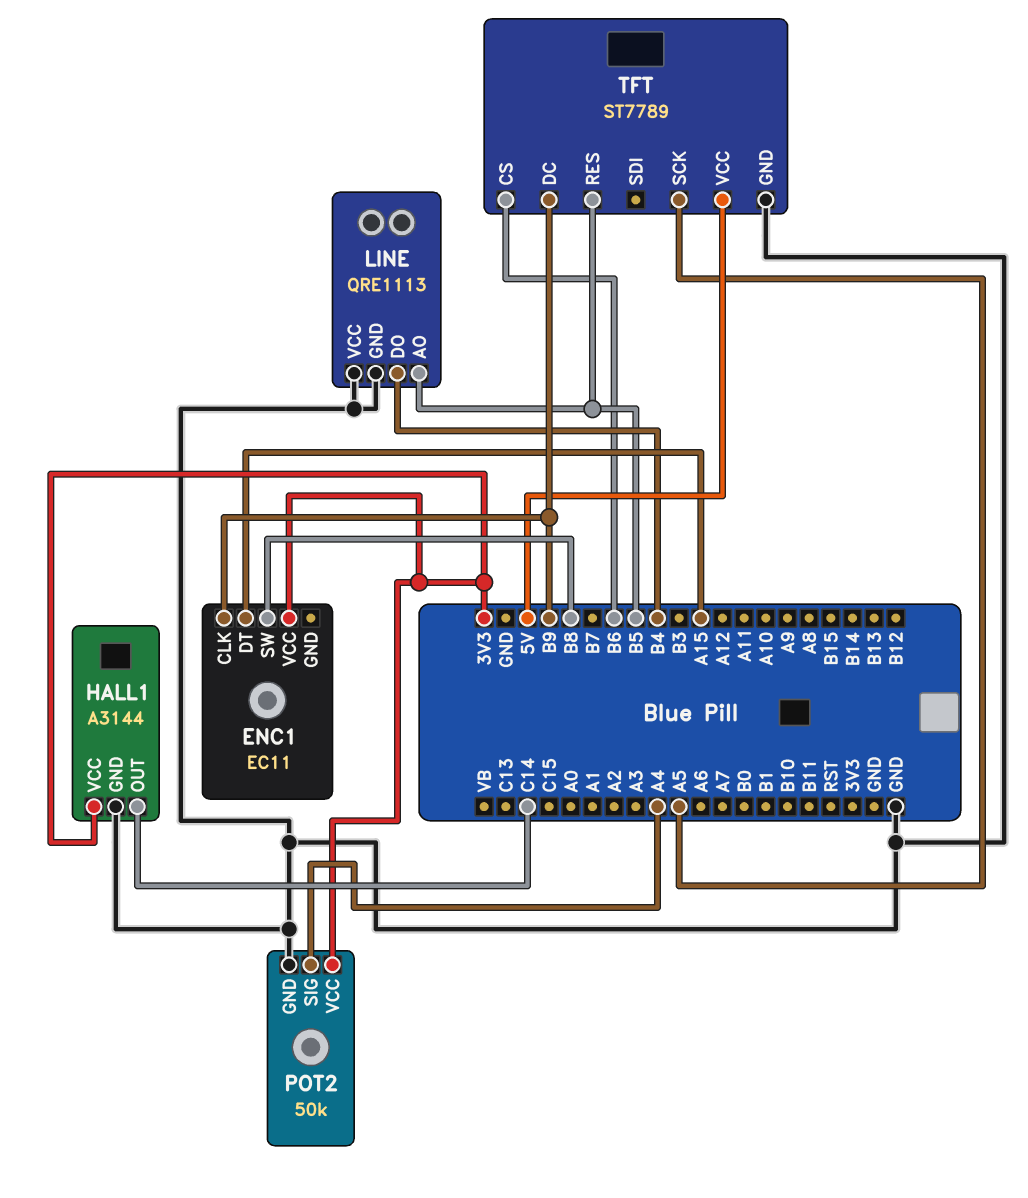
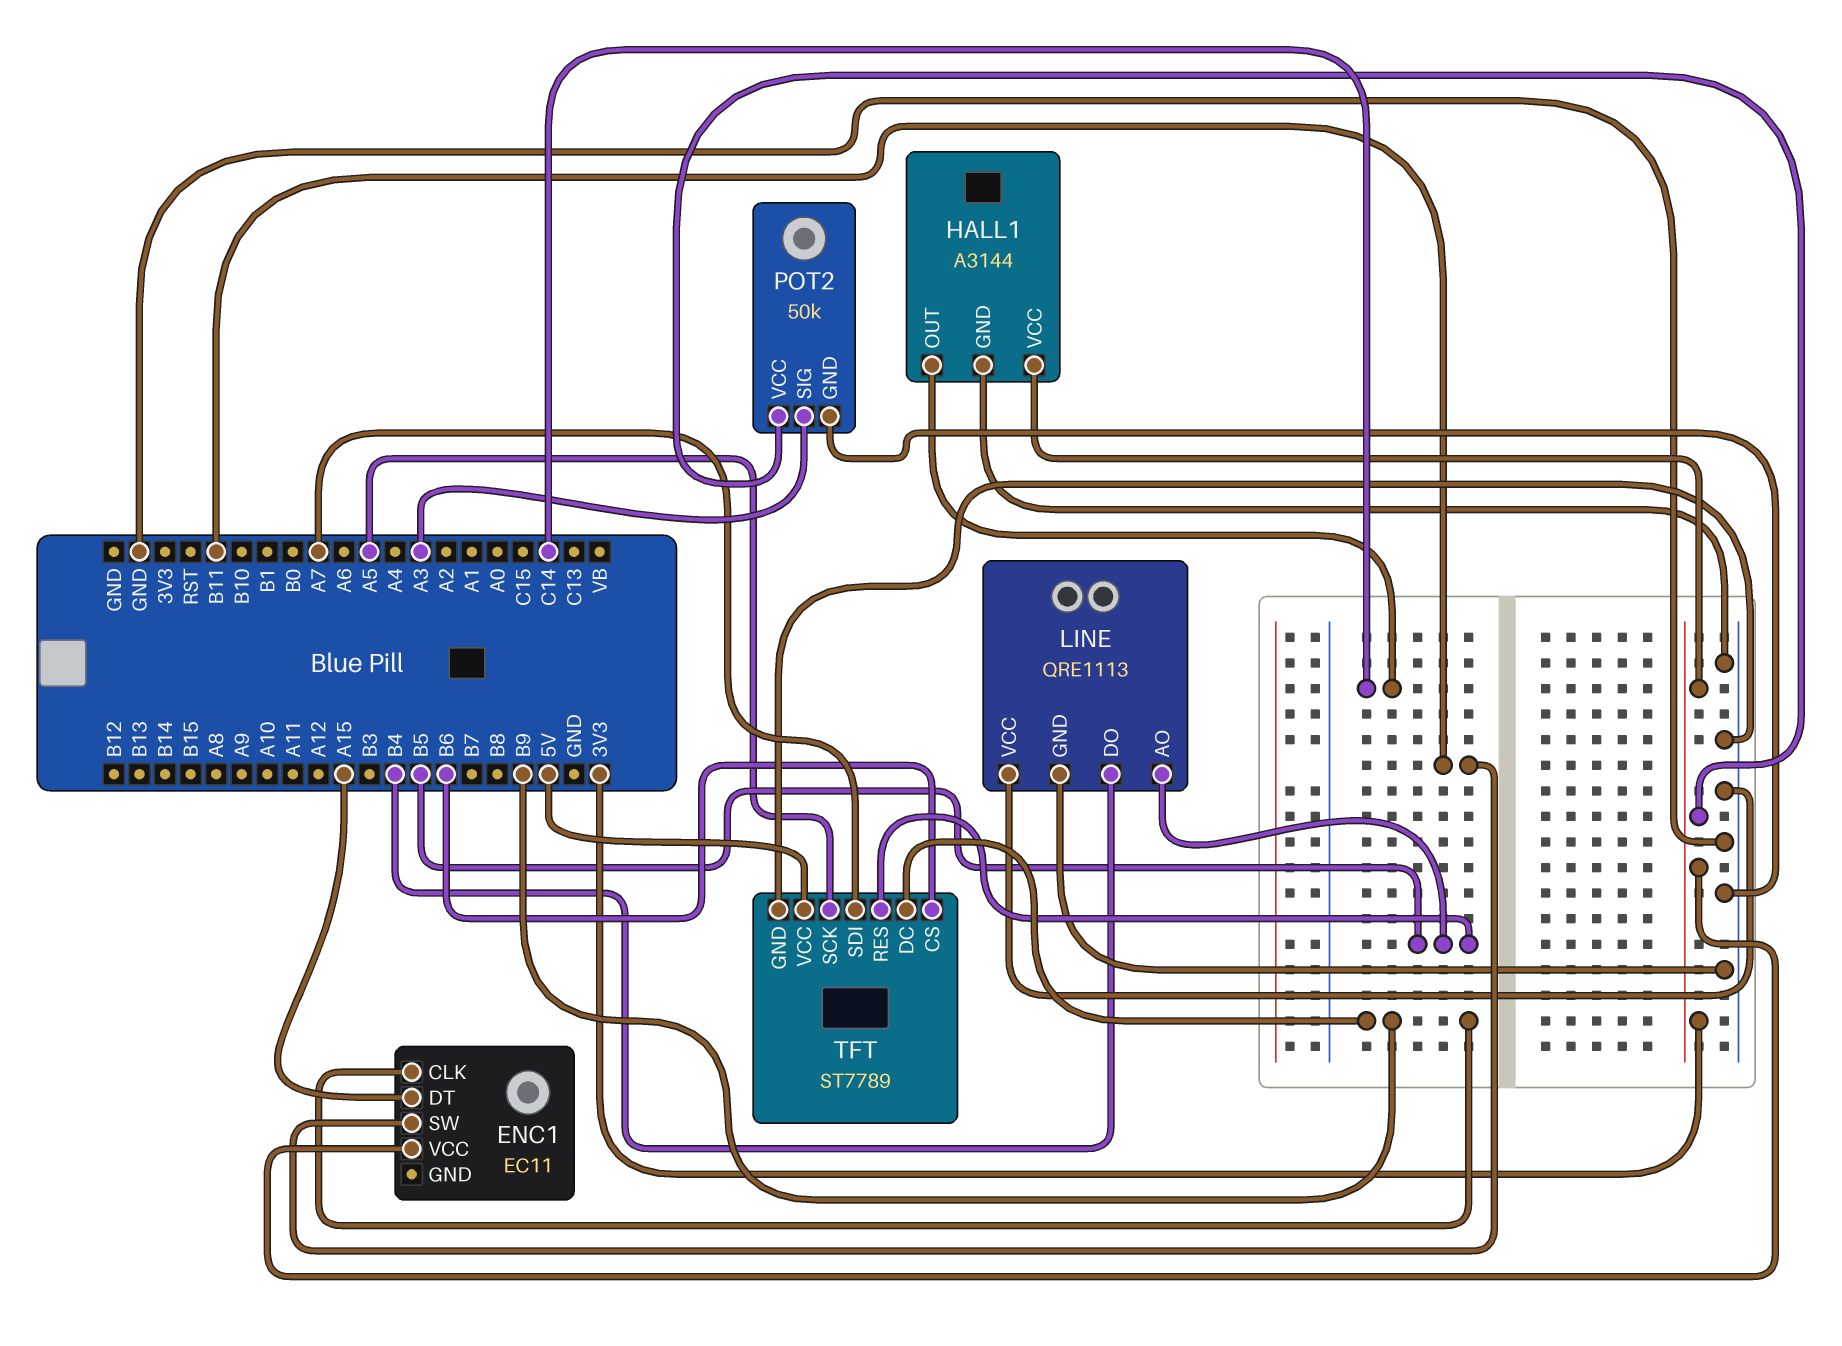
ENC1 pin SW: B8 -> B11
POT2 pin SIG: A4 -> A3
TFT pin SDI: none -> A7

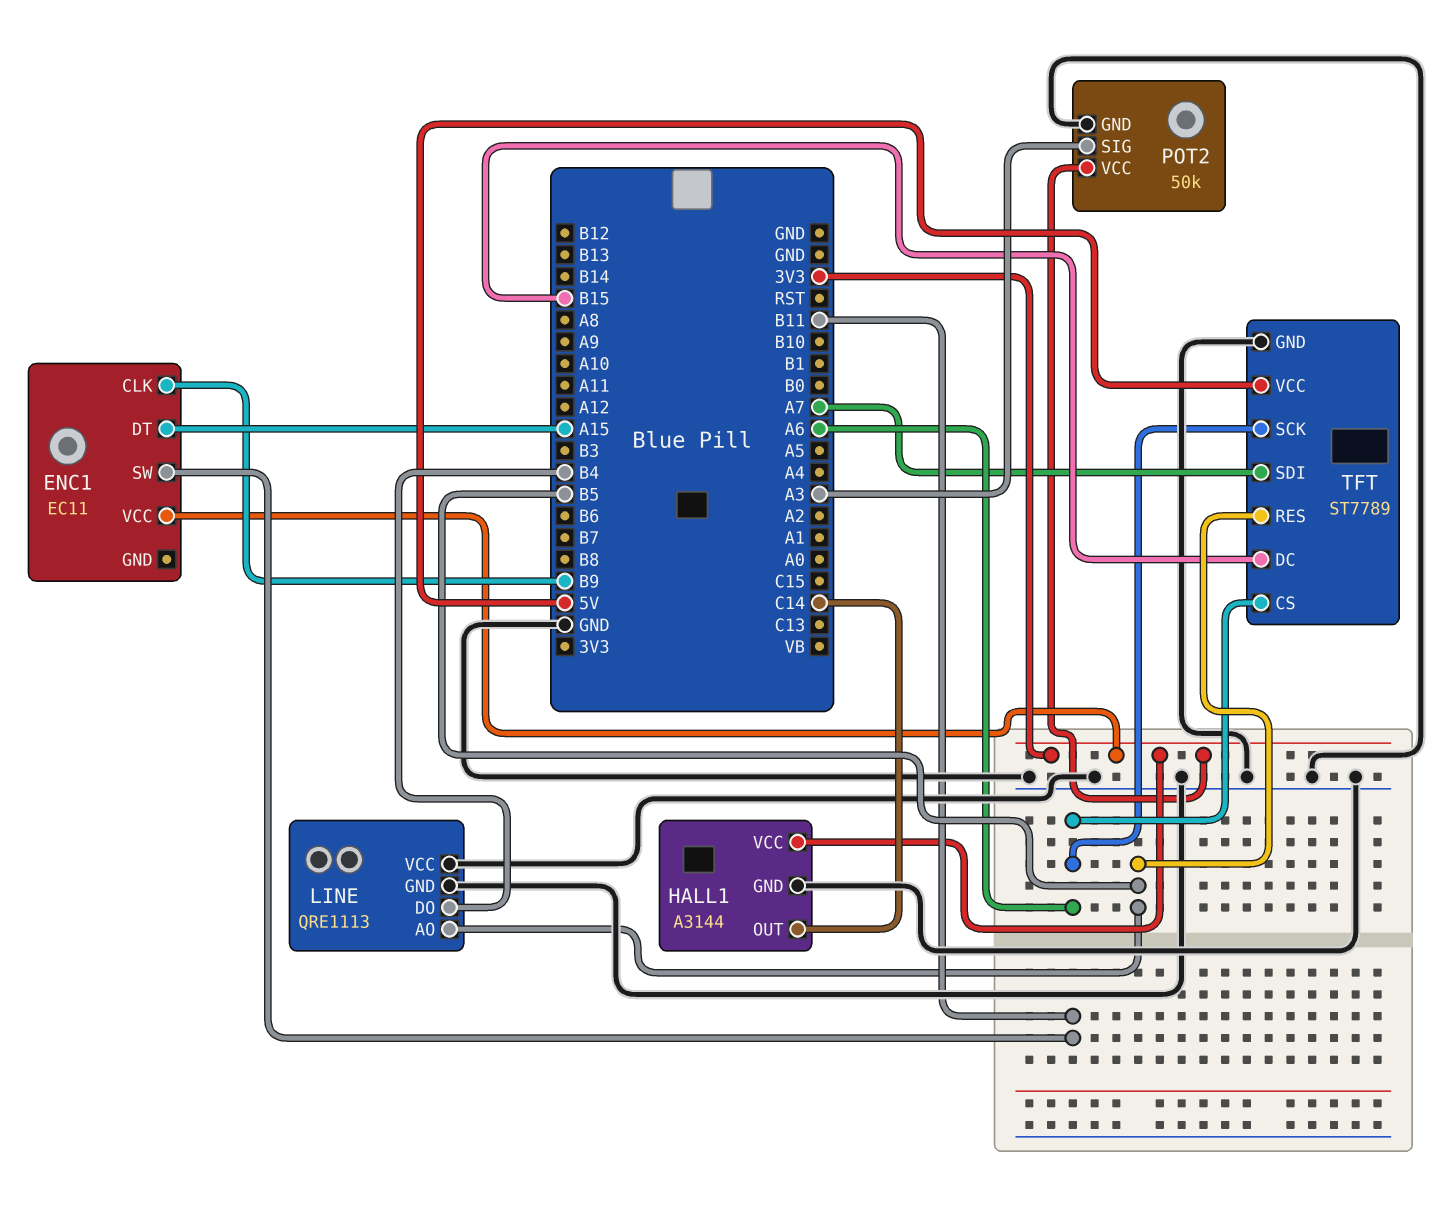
TFT pin CS: B6 -> A6
TFT pin DC: B9 -> B15
TFT pin SCK: A5 -> A6

